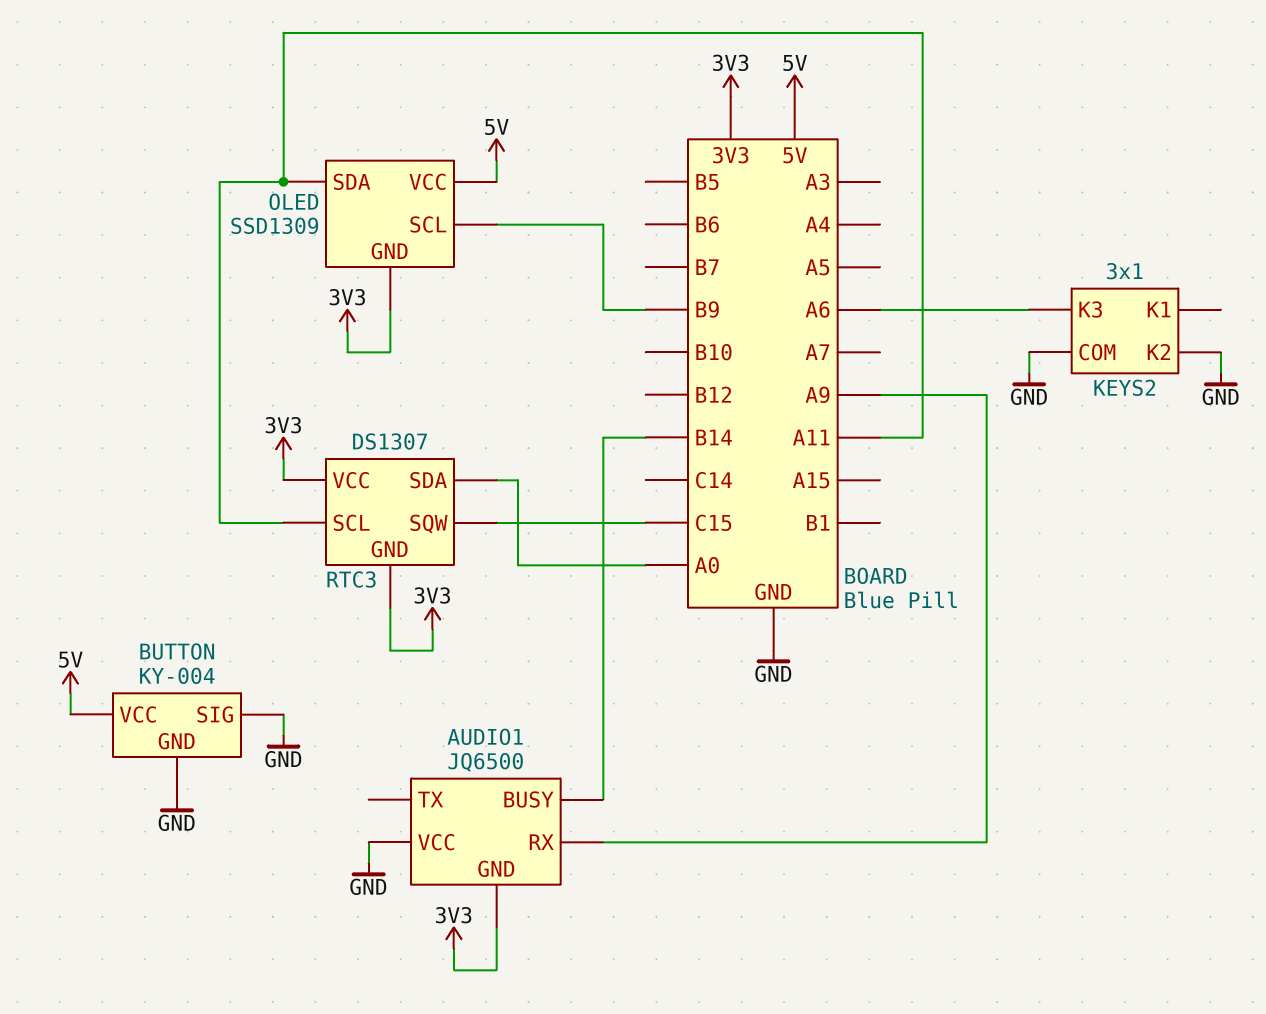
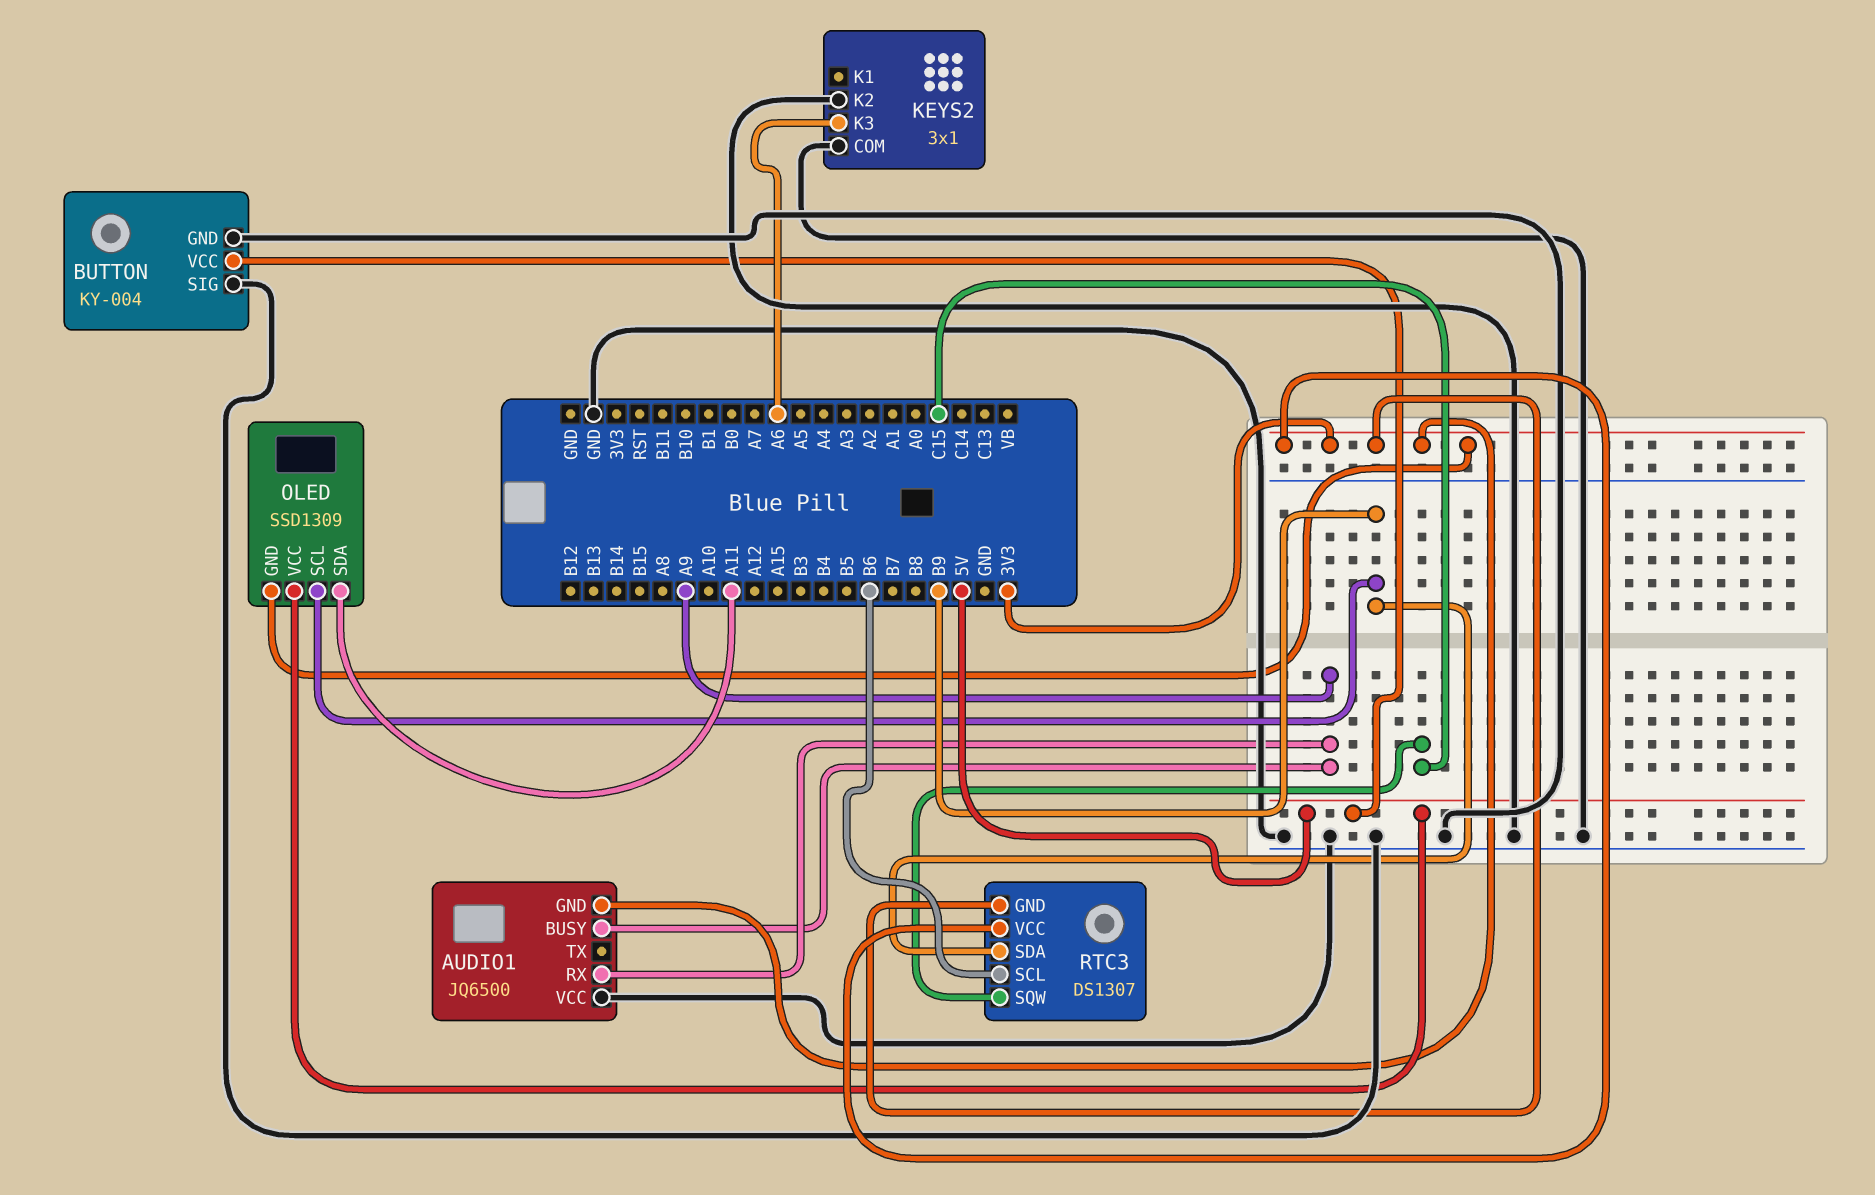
AUDIO1 pin BUSY: B14 -> A9
RTC3 pin SCL: A11 -> B6
RTC3 pin SDA: A0 -> B9

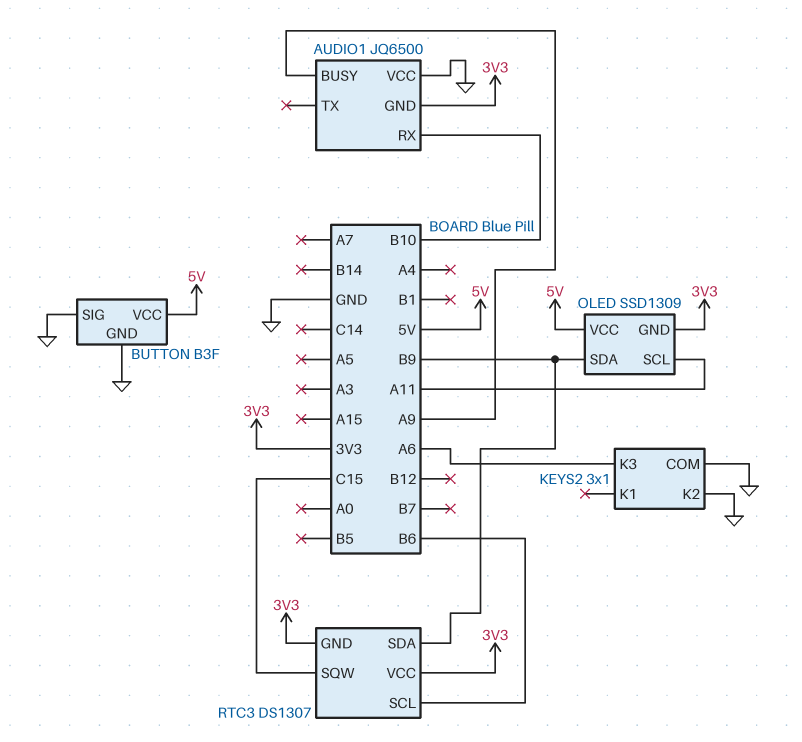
AUDIO1 pin RX: A9 -> B10
BUTTON: KY-004 -> B3F
OLED pin SCL: B9 -> A11
OLED pin SDA: A11 -> B9

